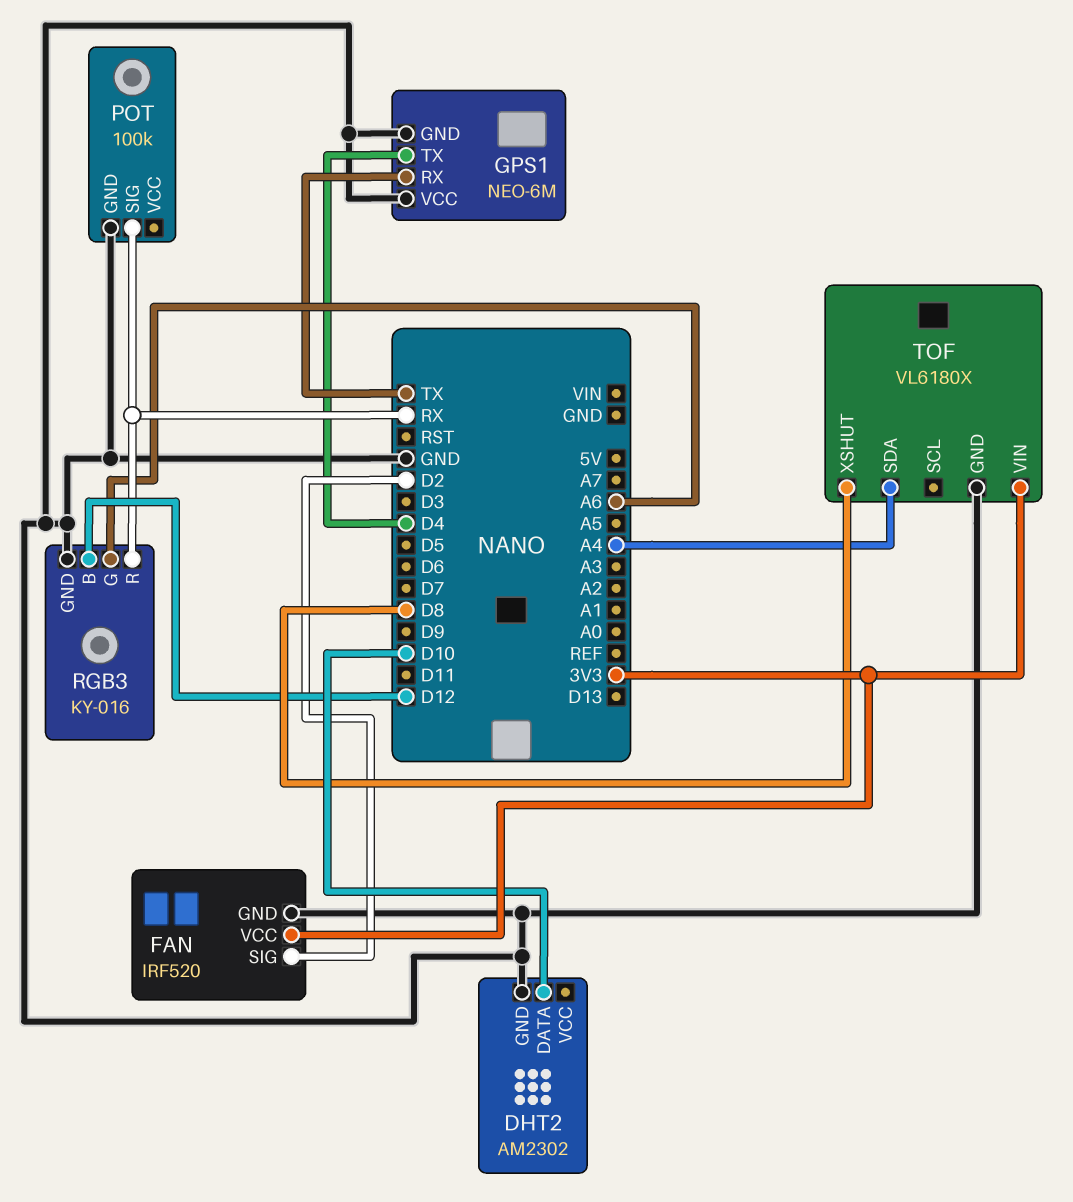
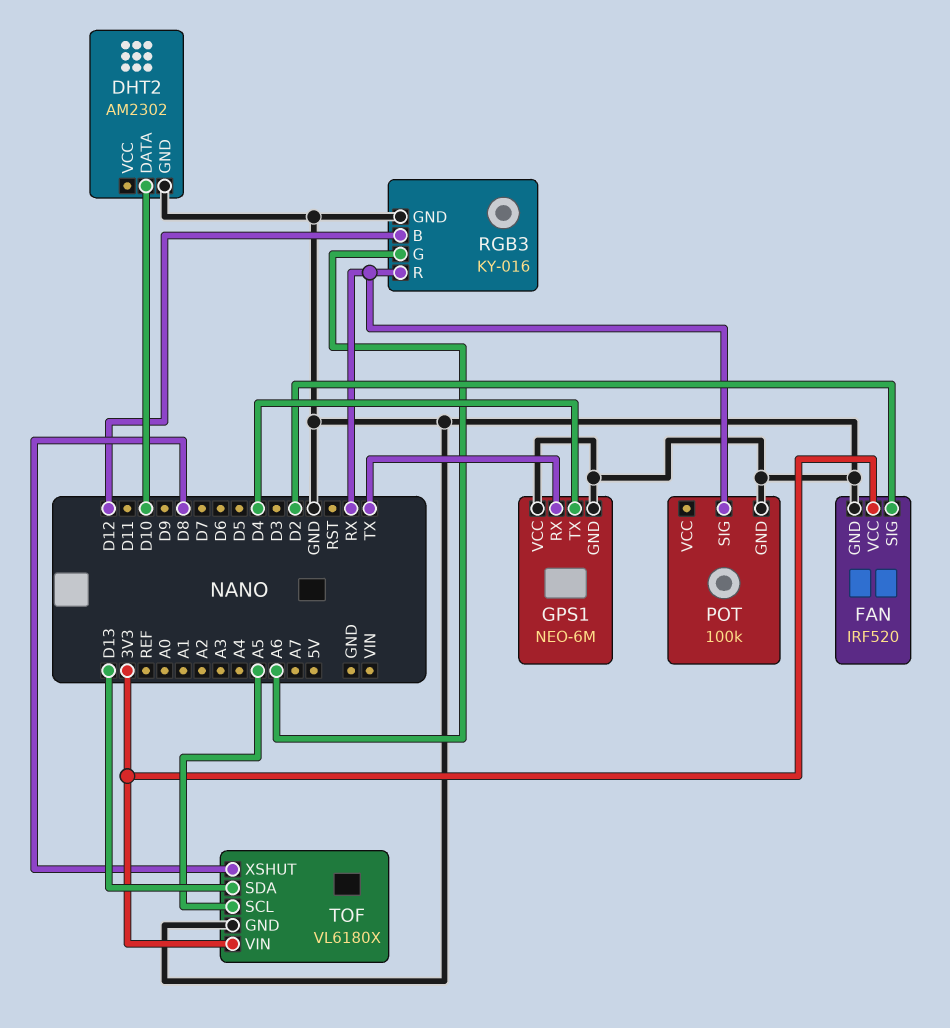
TOF pin SCL: none -> A5
TOF pin SDA: A4 -> D13

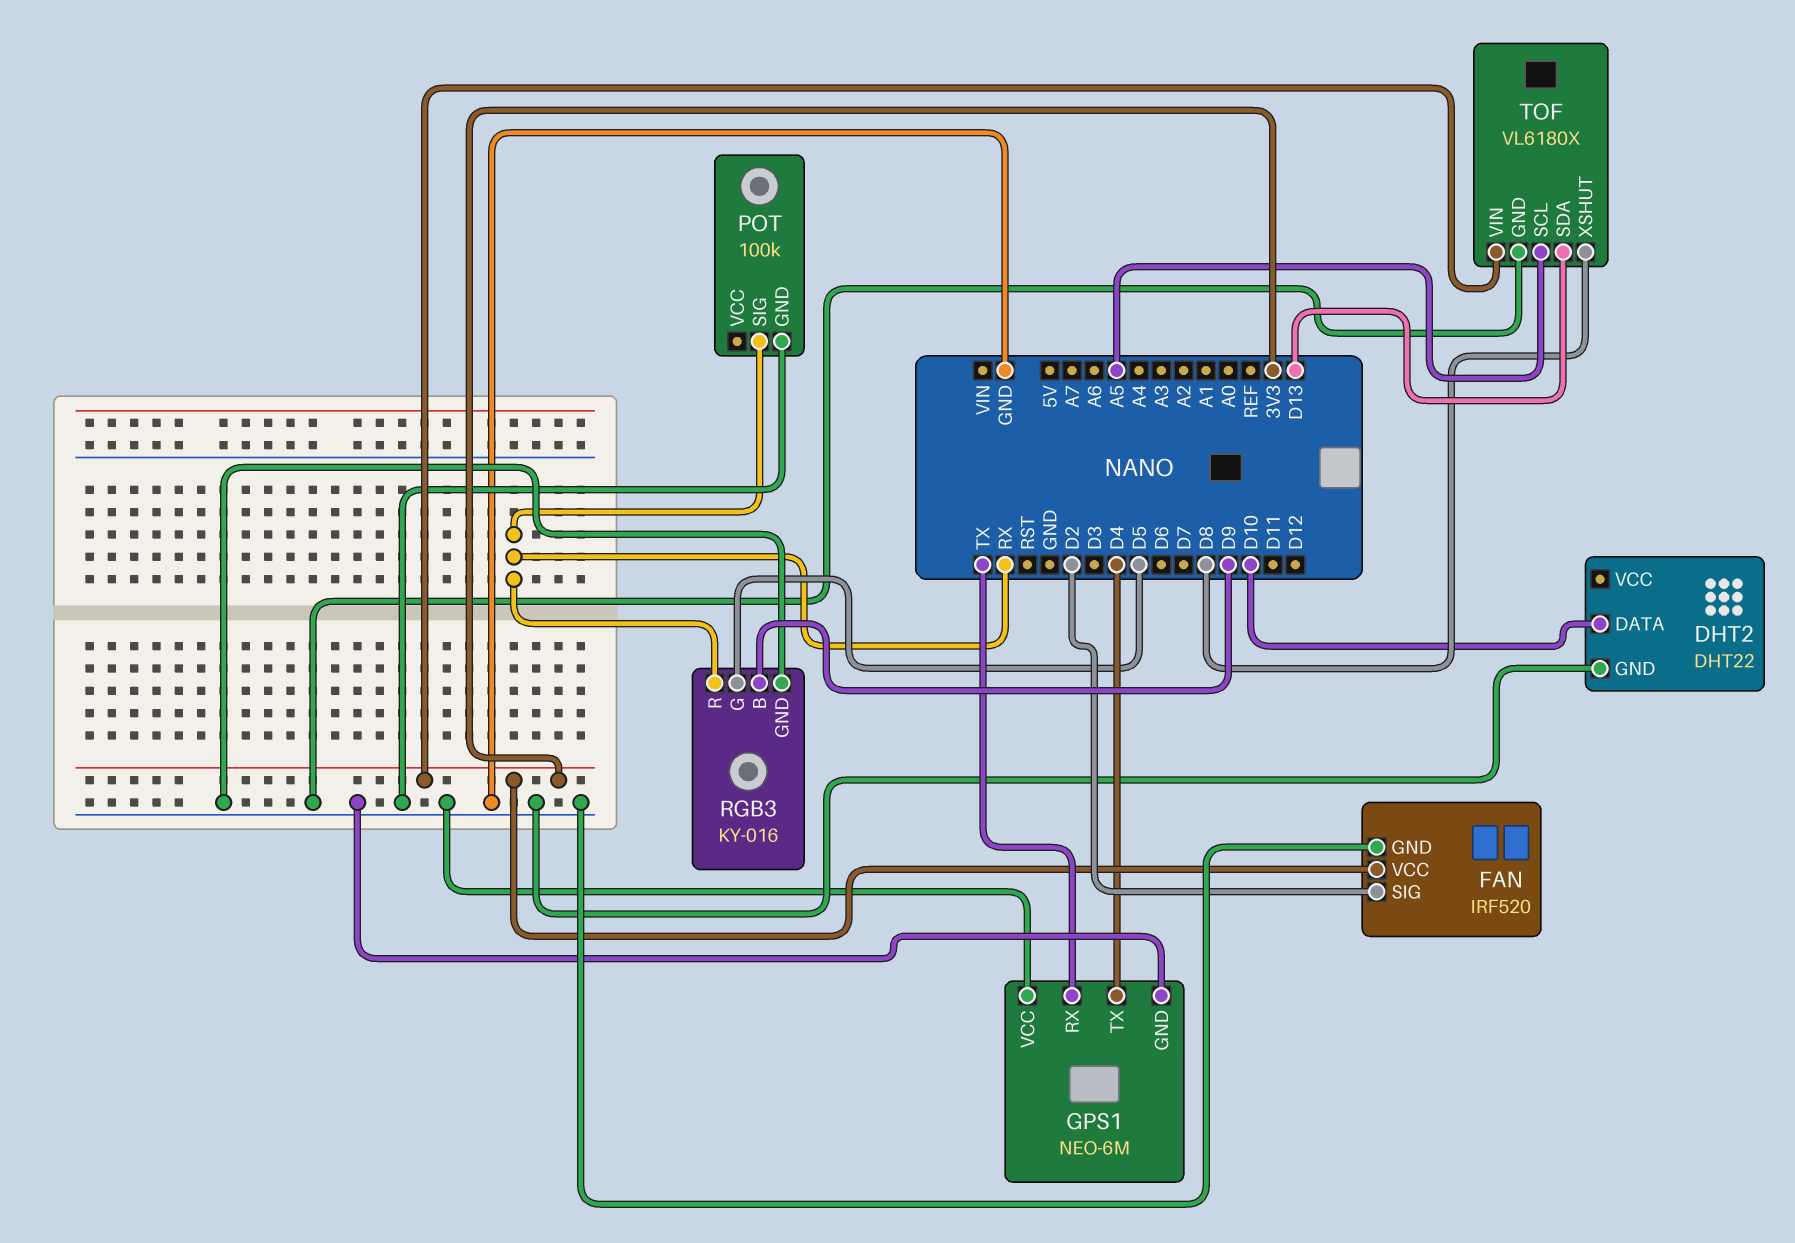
DHT2: AM2302 -> DHT22
RGB3 pin B: D12 -> D9
RGB3 pin G: A6 -> D5

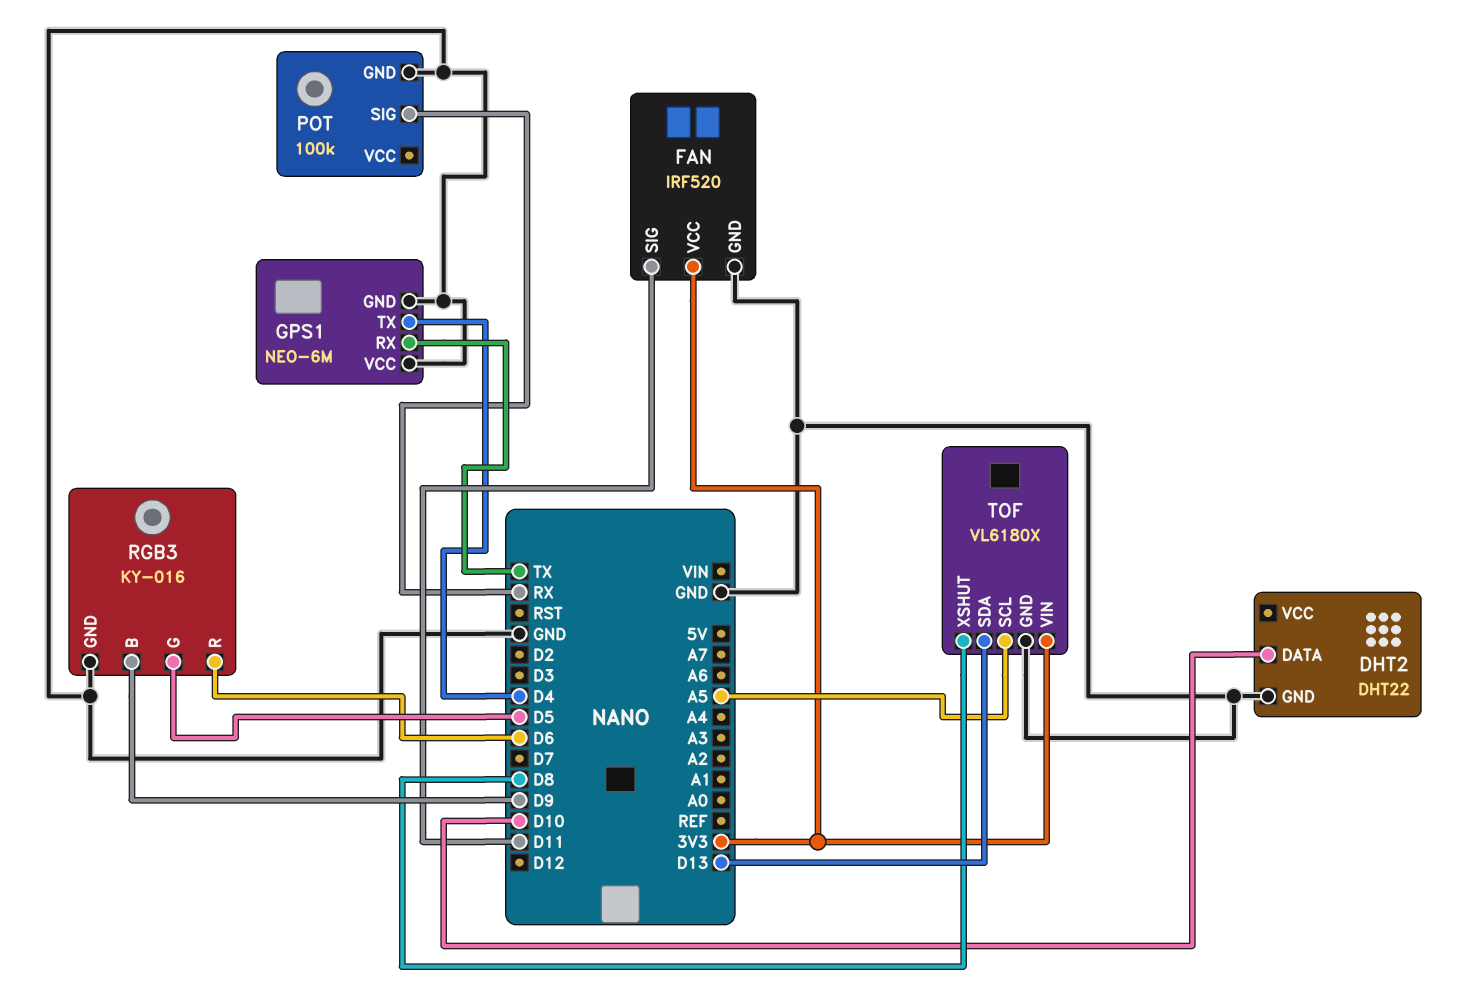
FAN pin SIG: D2 -> D11
RGB3 pin R: RX -> D6

